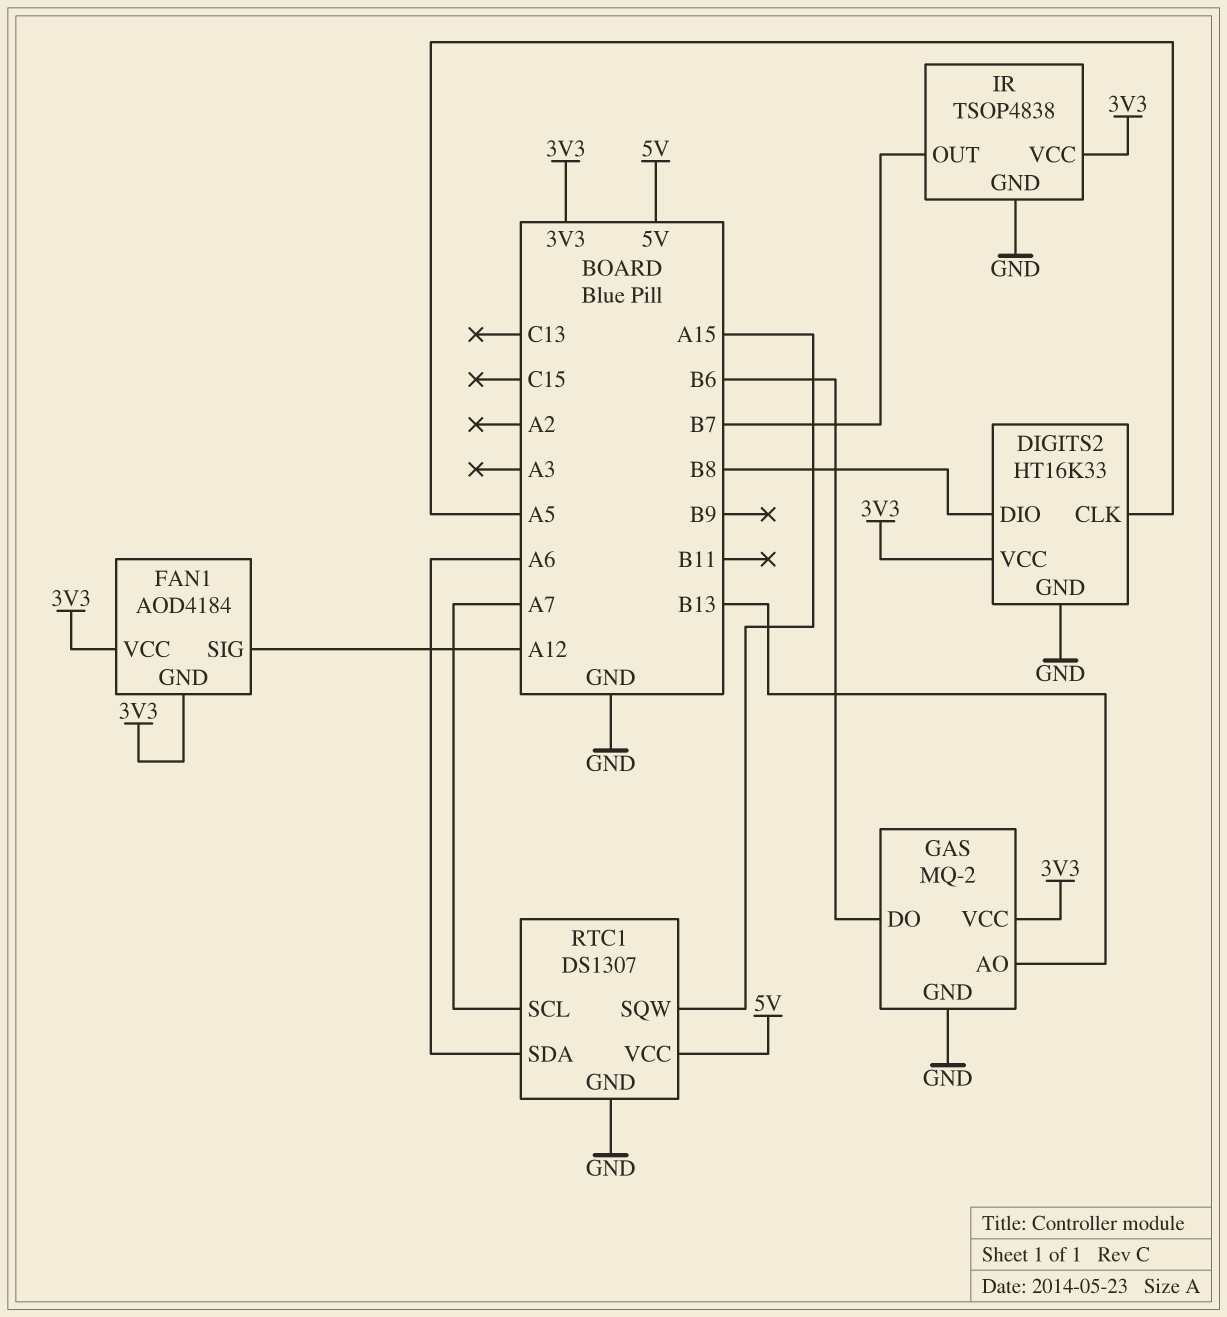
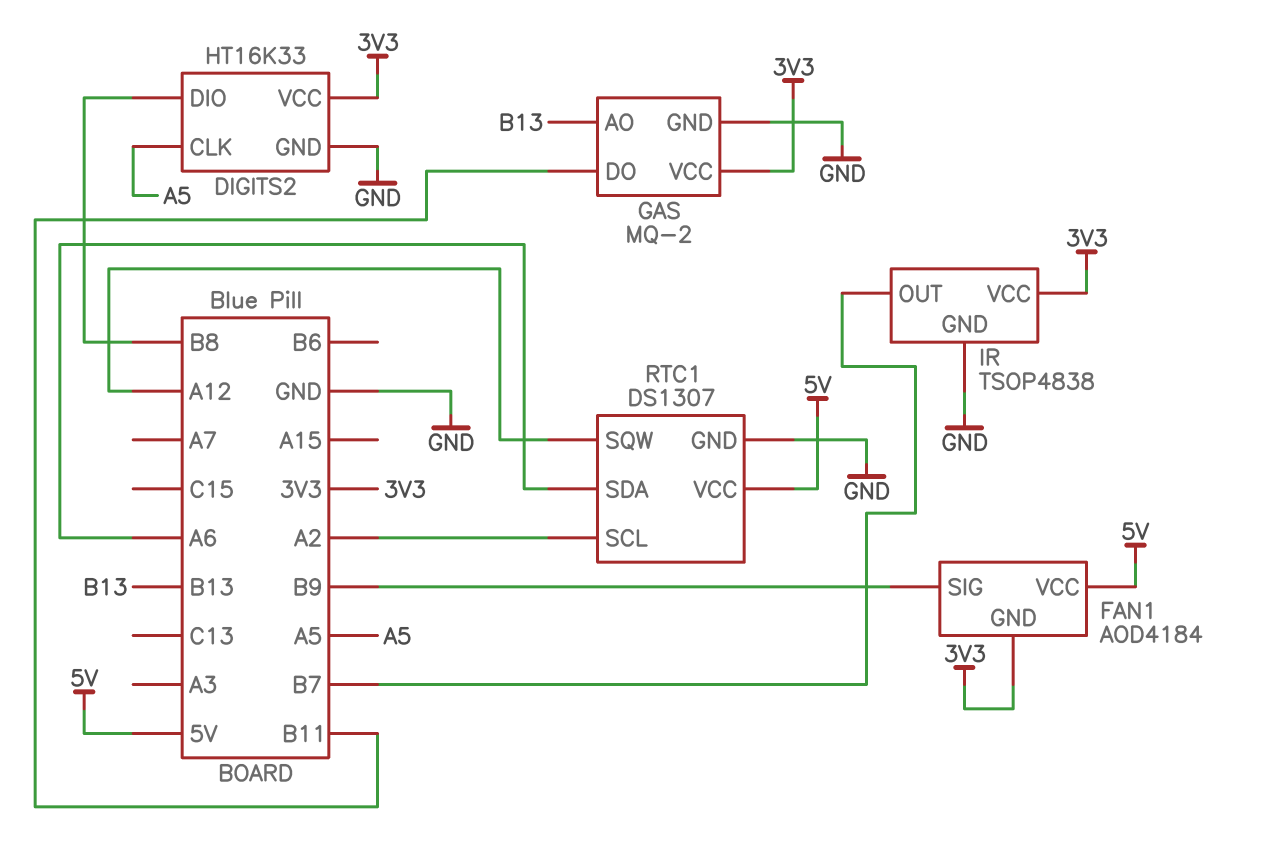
FAN1 pin SIG: A12 -> B9
FAN1 pin VCC: 3V3 -> 5V
GAS pin DO: B6 -> B11
RTC1 pin SCL: A7 -> A2
RTC1 pin SQW: A15 -> A12

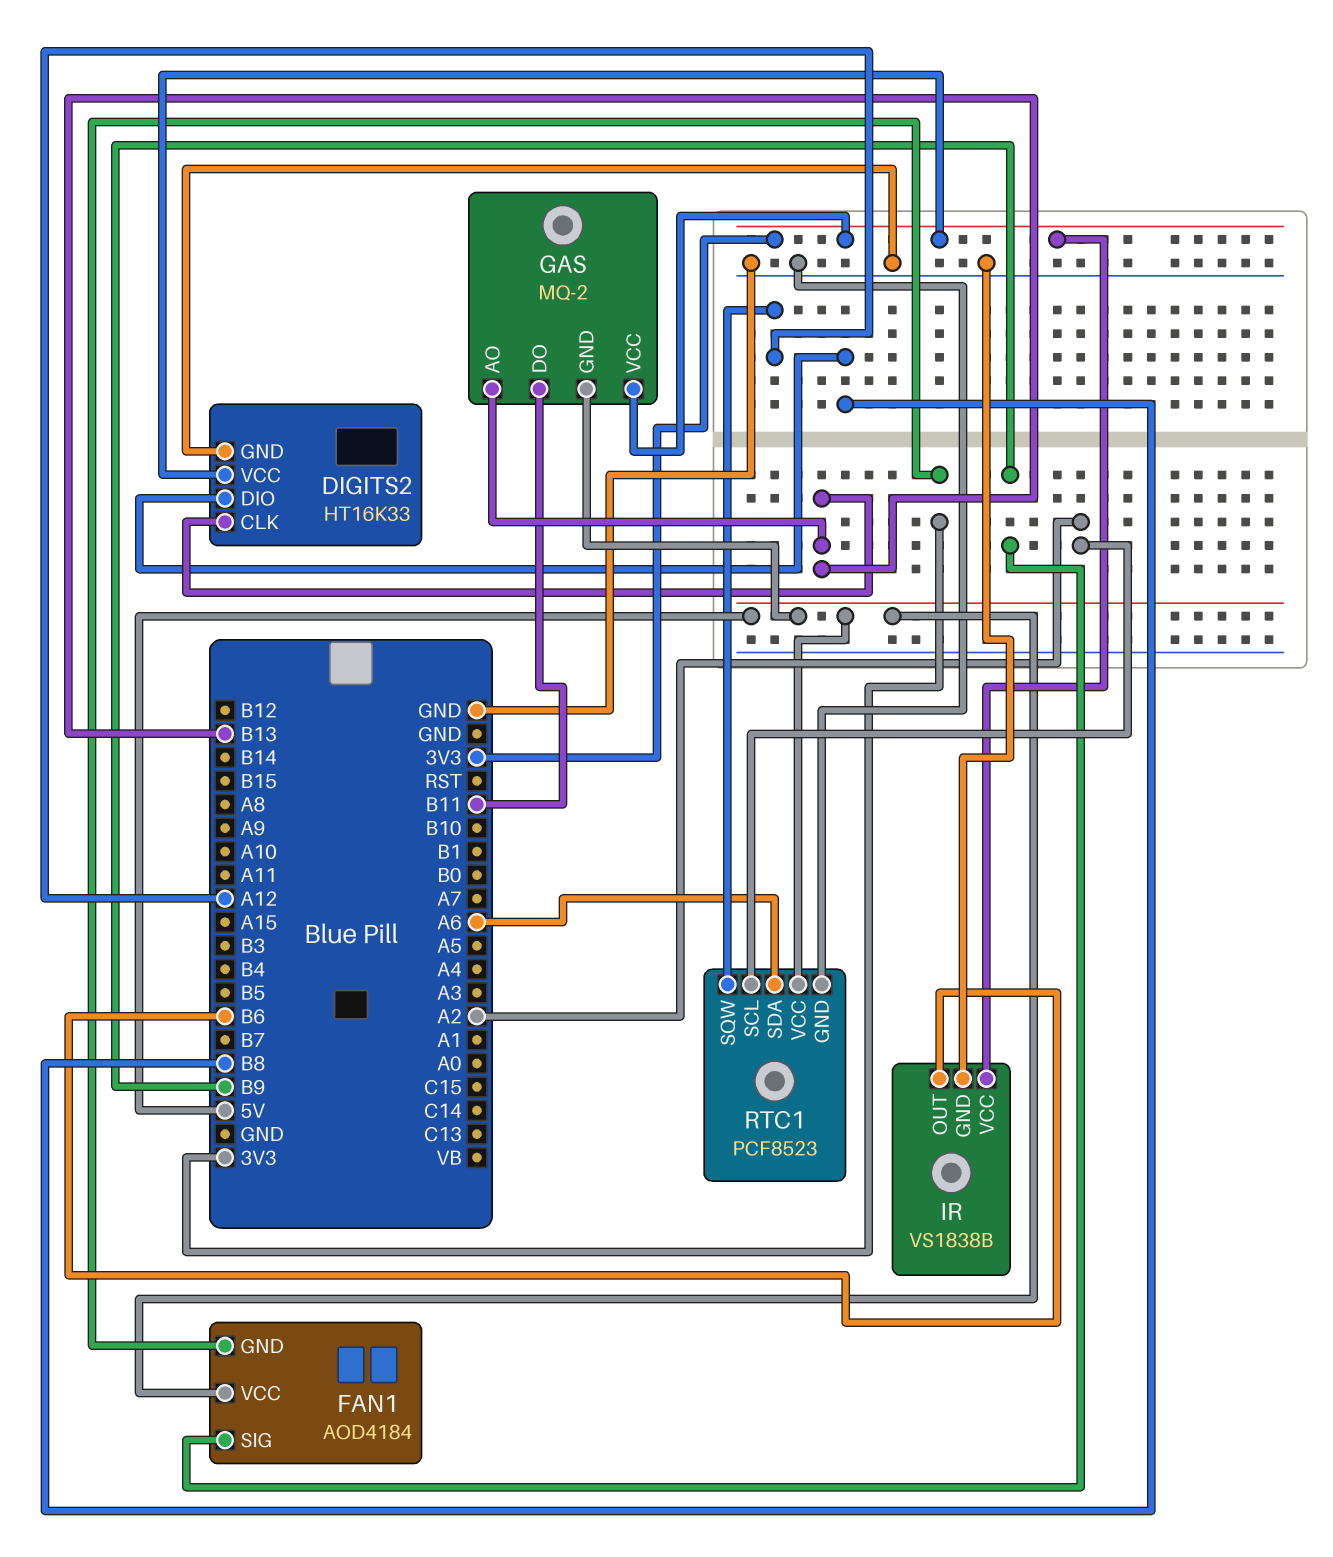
DIGITS2 pin CLK: A5 -> B13
GAS pin GND: GND -> 5V
IR: TSOP4838 -> VS1838B
IR pin OUT: B7 -> B6
RTC1: DS1307 -> PCF8523

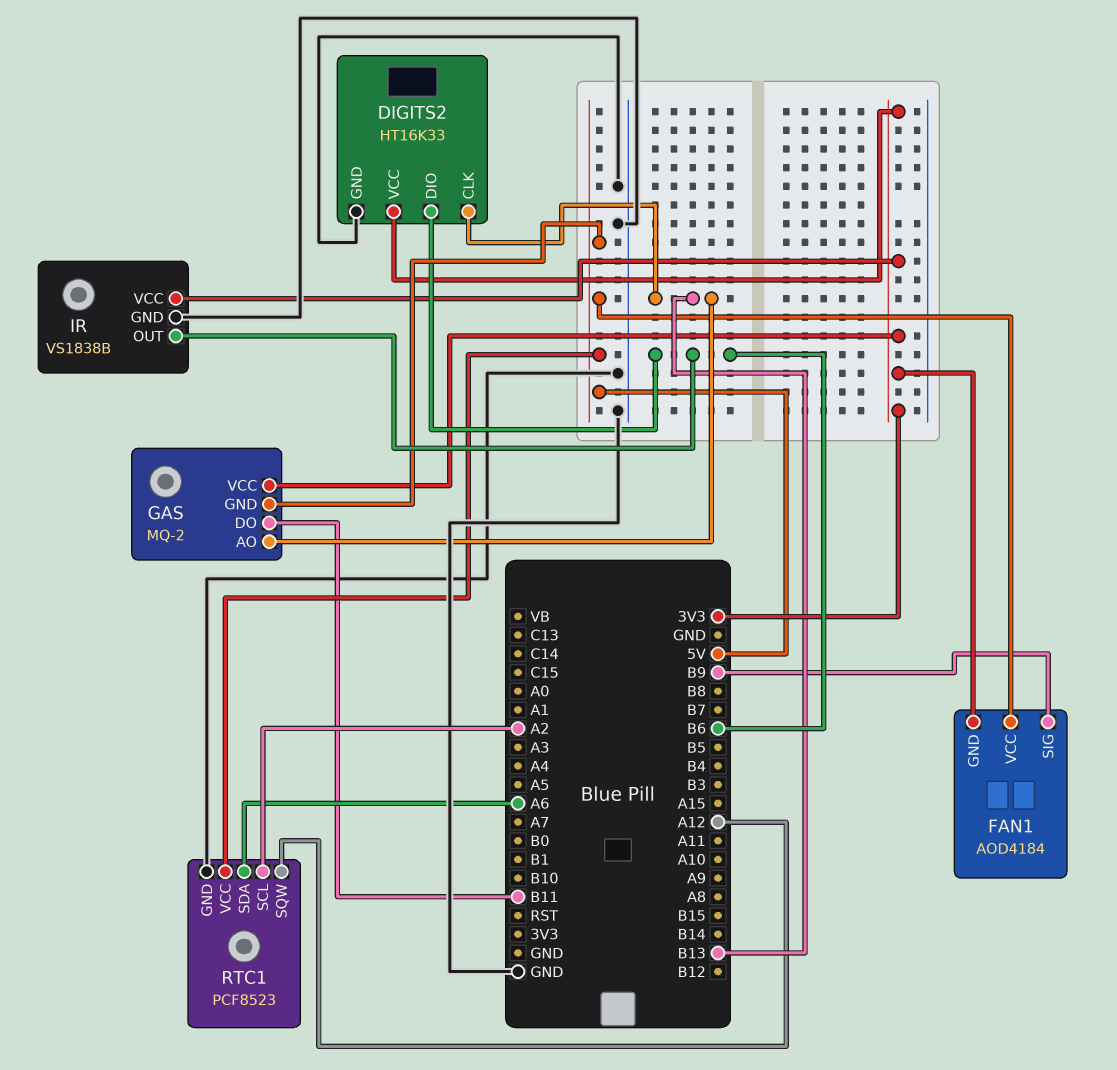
DIGITS2 pin DIO: B8 -> B6

